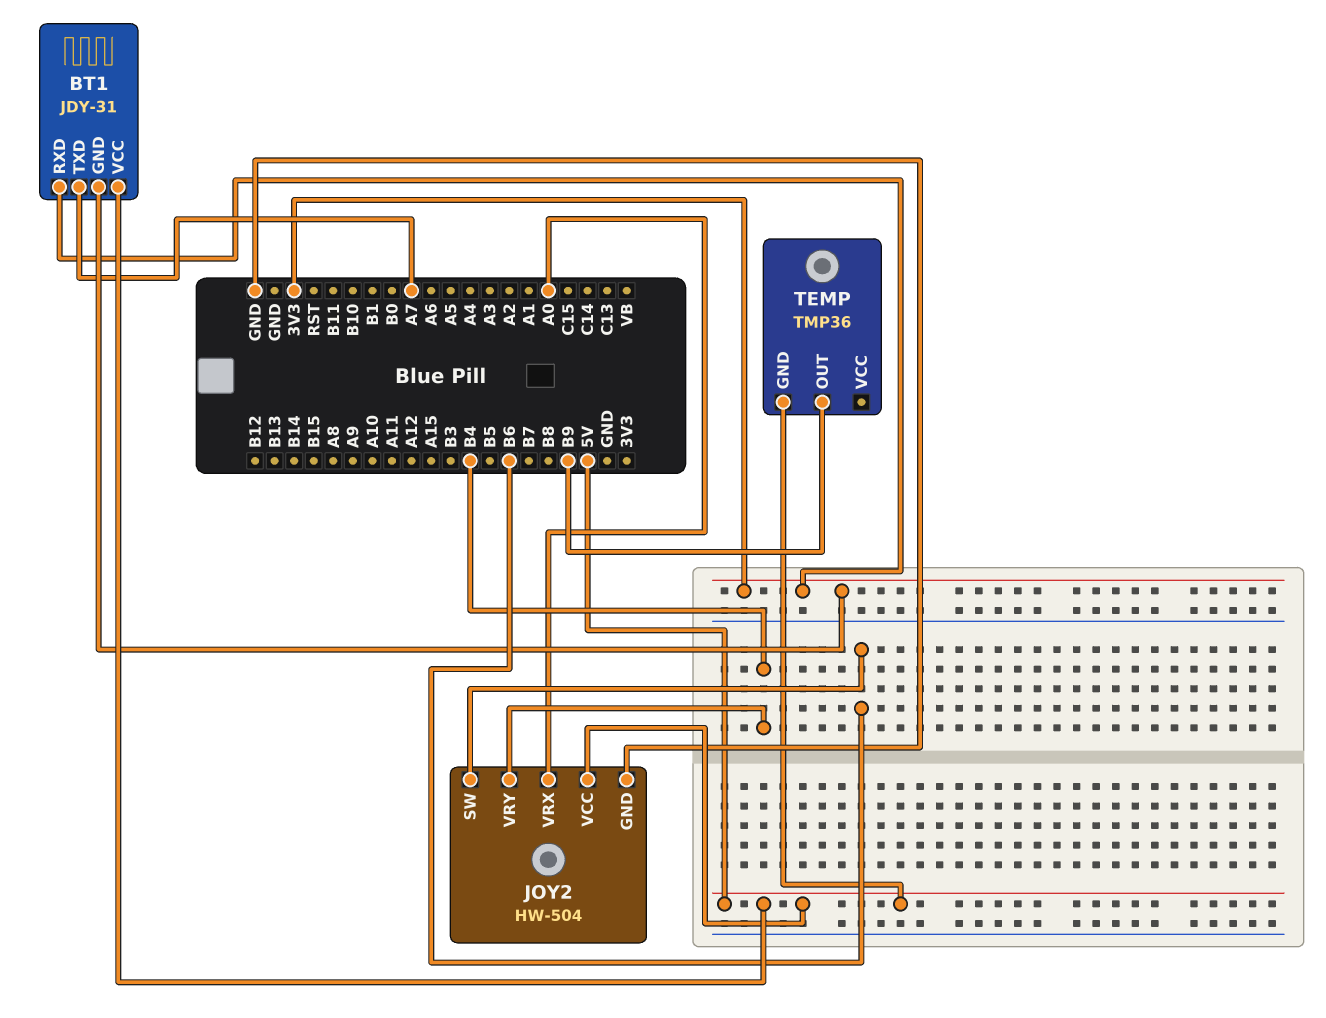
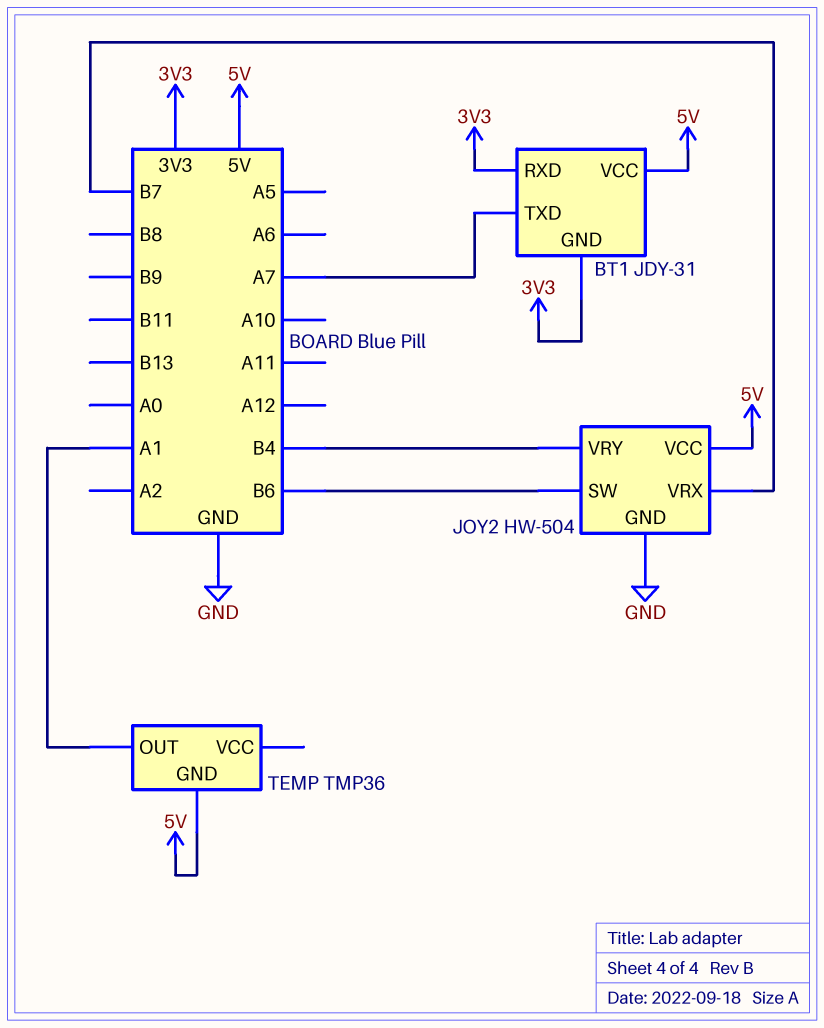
JOY2 pin VRX: A0 -> B7
TEMP pin OUT: B9 -> A1

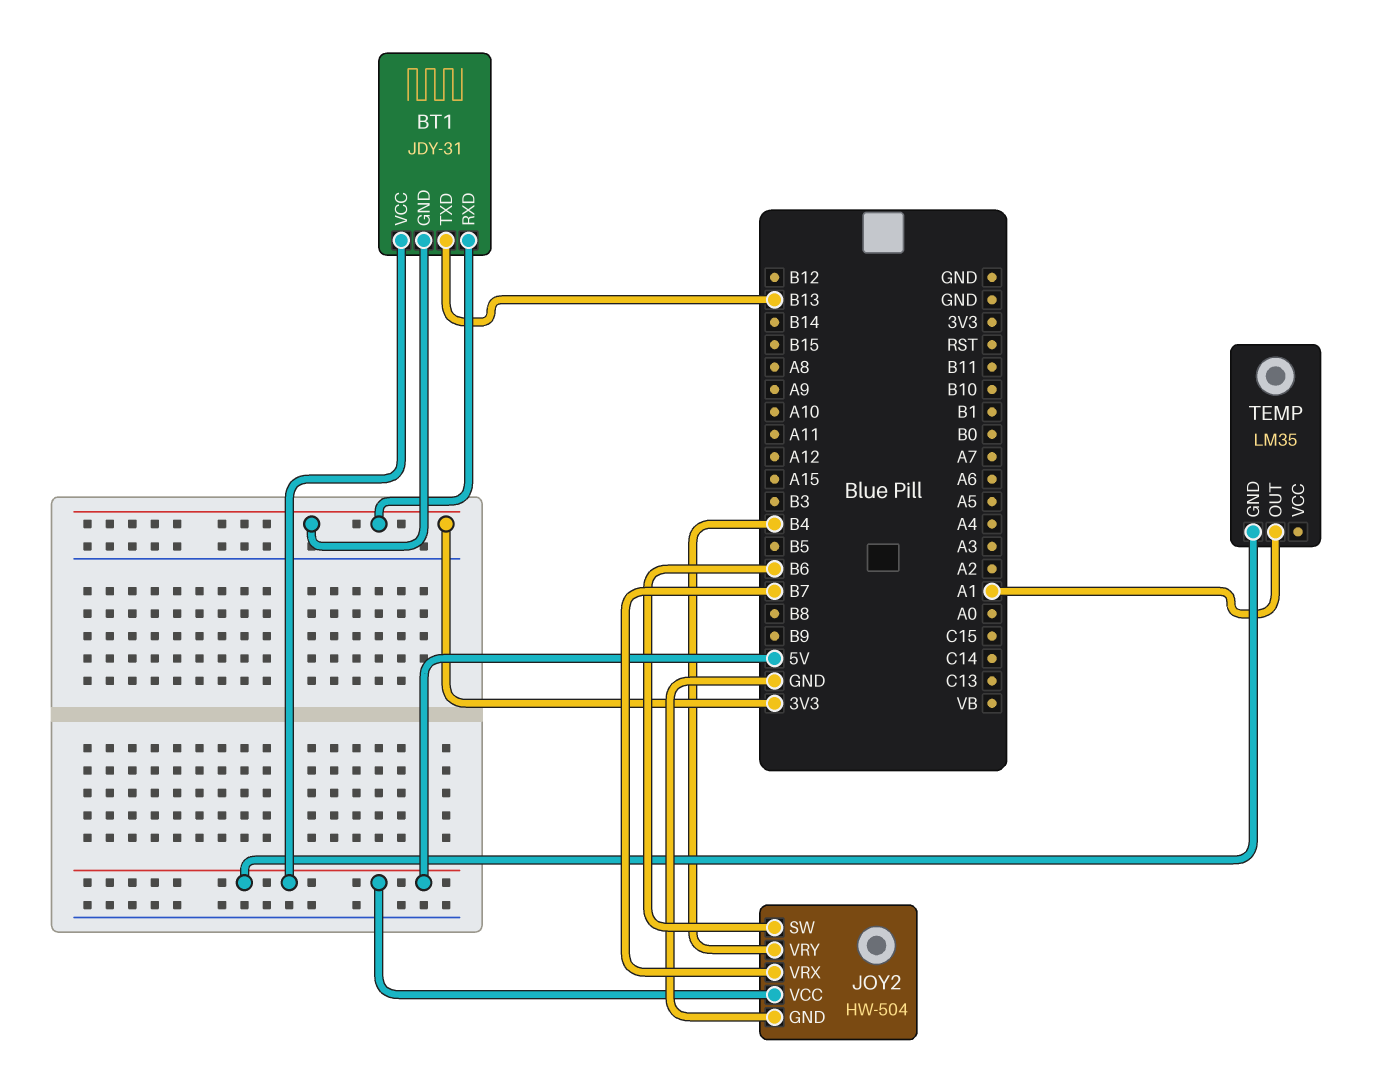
BT1 pin TXD: A7 -> B13
TEMP: TMP36 -> LM35

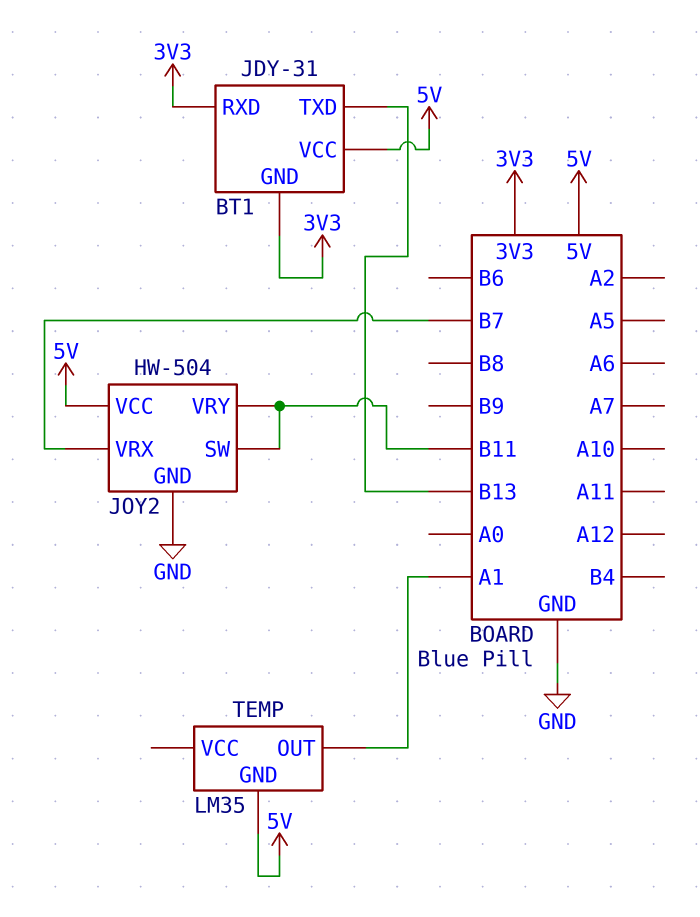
JOY2 pin SW: B6 -> B11
JOY2 pin VRY: B4 -> B11

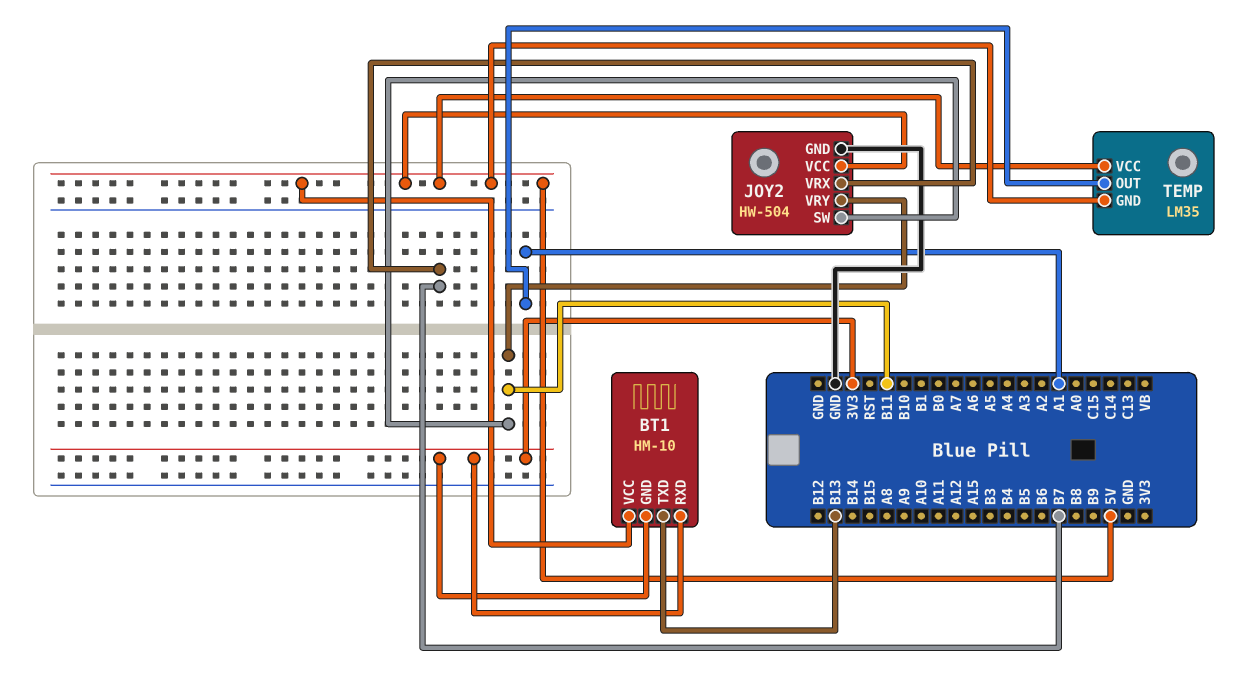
BT1: JDY-31 -> HM-10
TEMP pin VCC: none -> 5V

